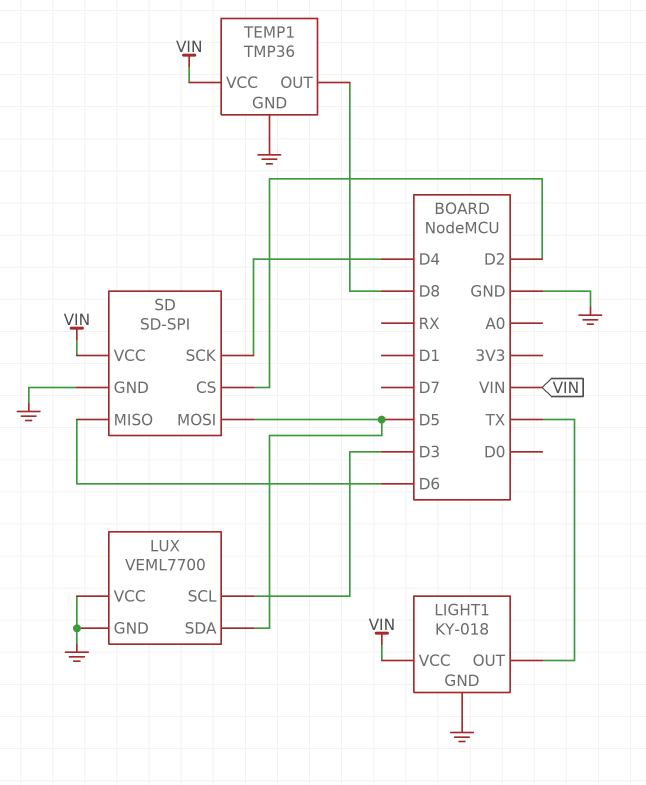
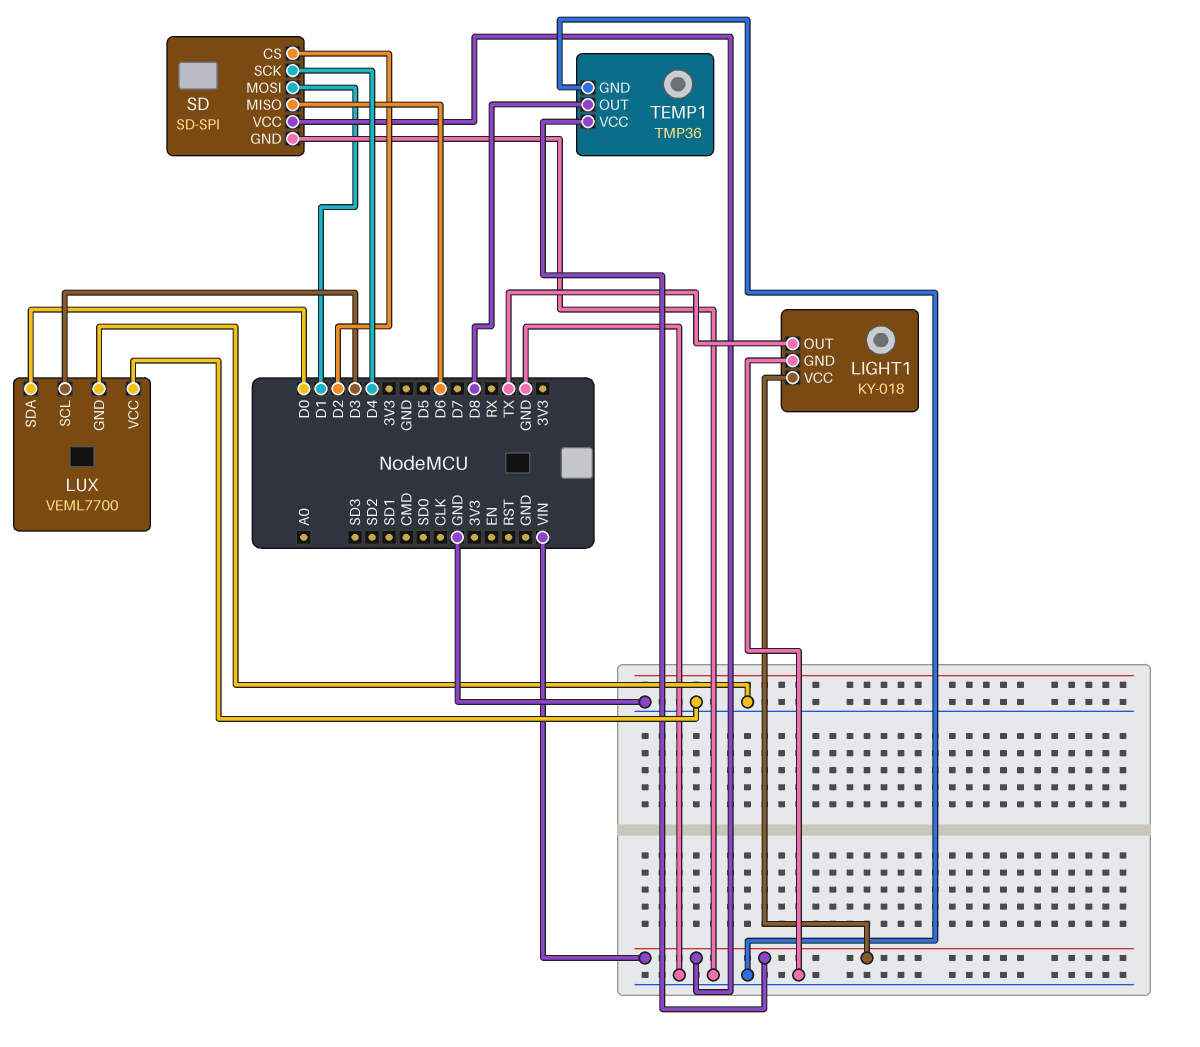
LUX pin SDA: D5 -> D0
SD pin MOSI: D5 -> D1

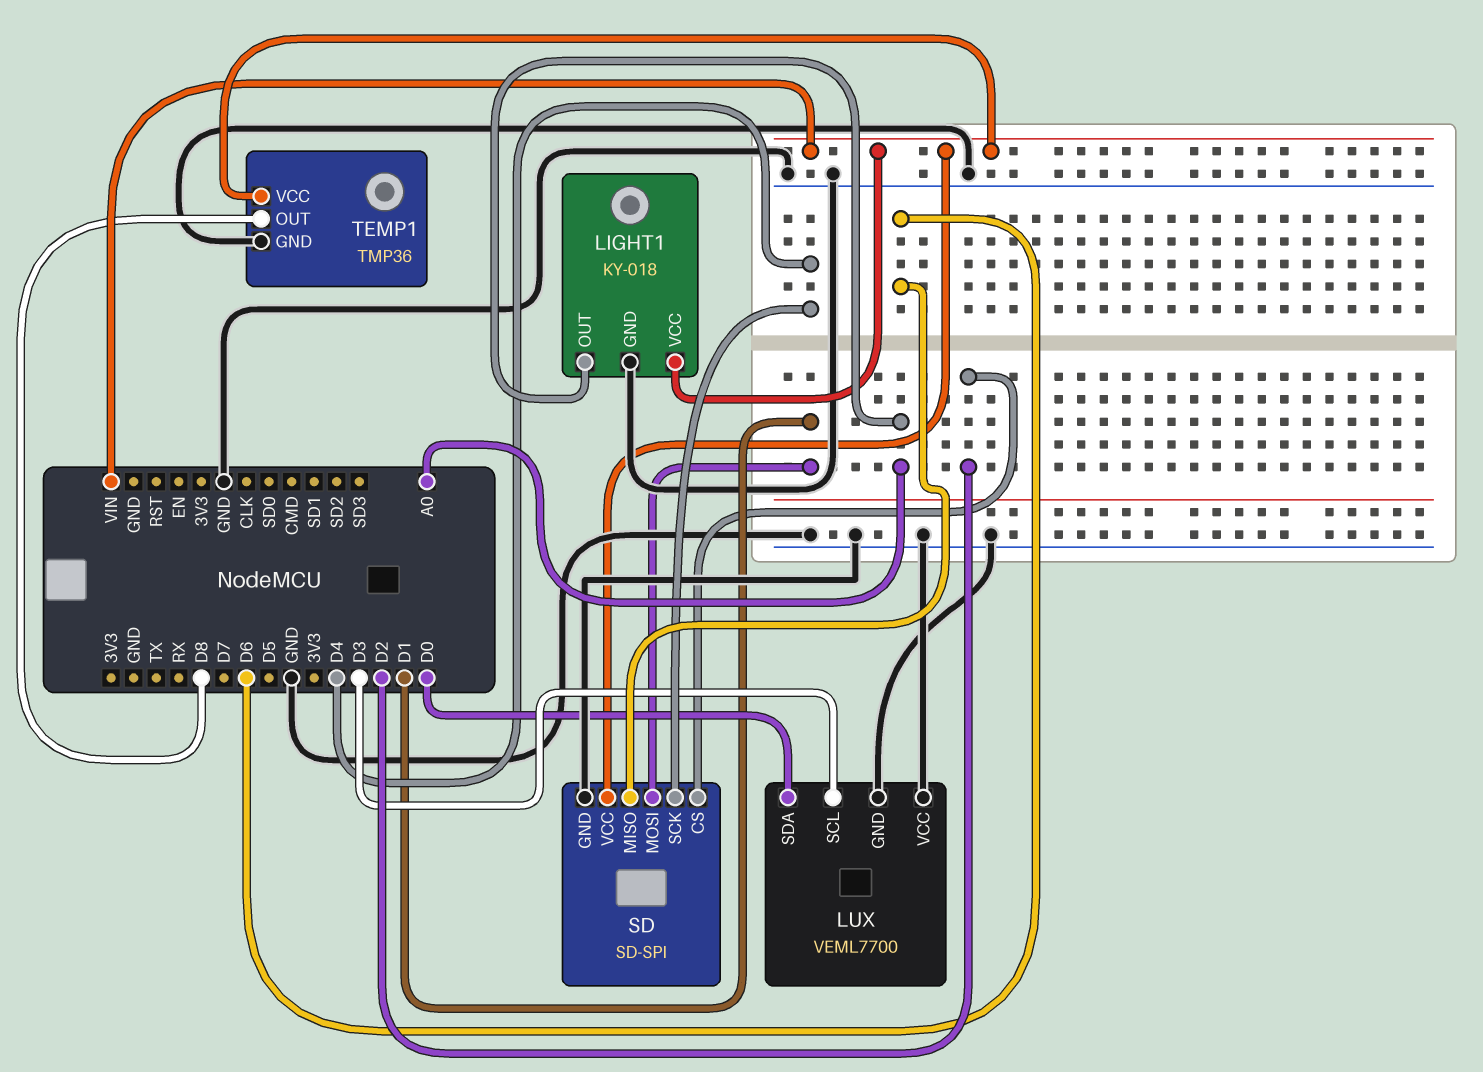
LIGHT1 pin OUT: TX -> A0

